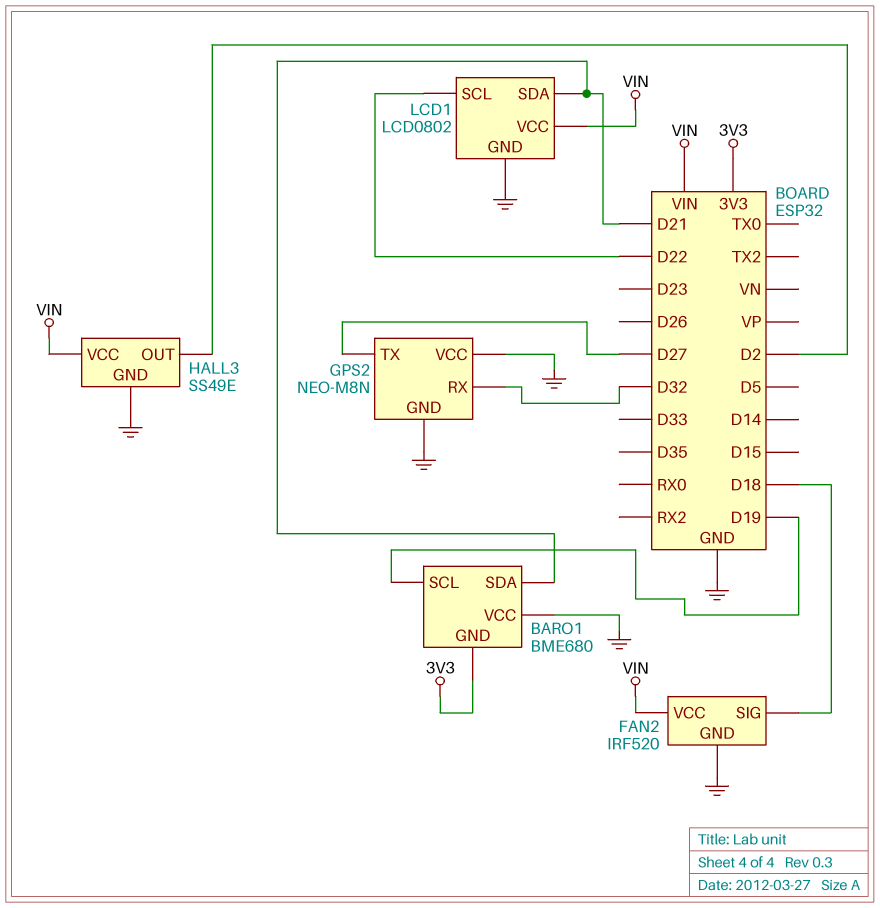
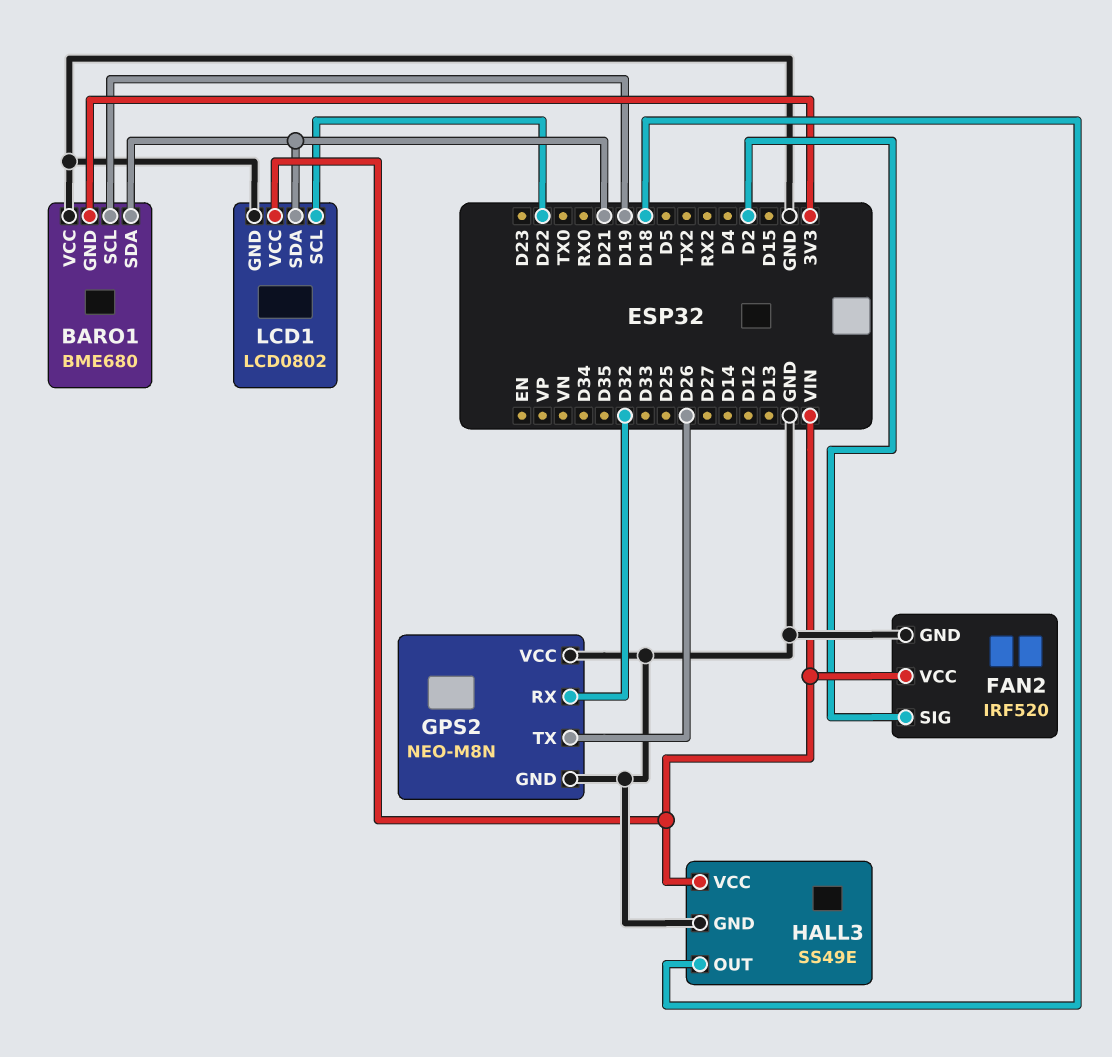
FAN2 pin SIG: D18 -> D2
GPS2 pin TX: D27 -> D26
HALL3 pin OUT: D2 -> D18

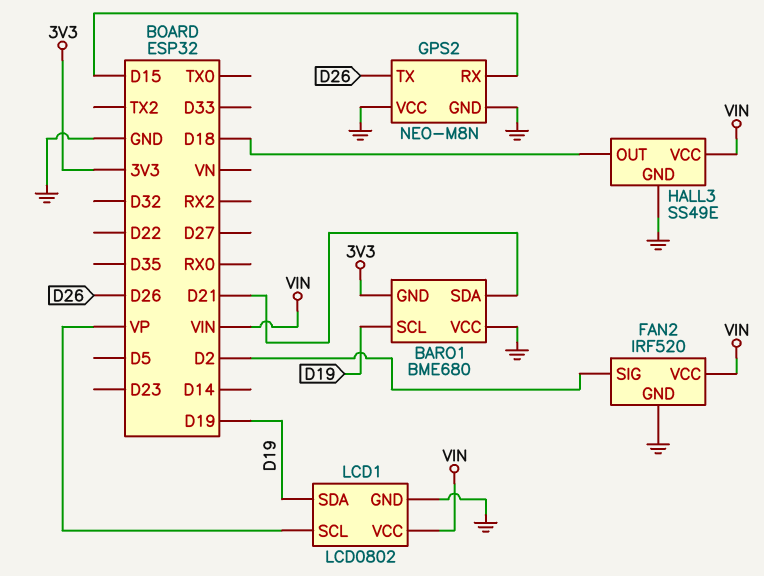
GPS2 pin RX: D32 -> D15
LCD1 pin SCL: D22 -> VP
LCD1 pin SDA: D21 -> D19

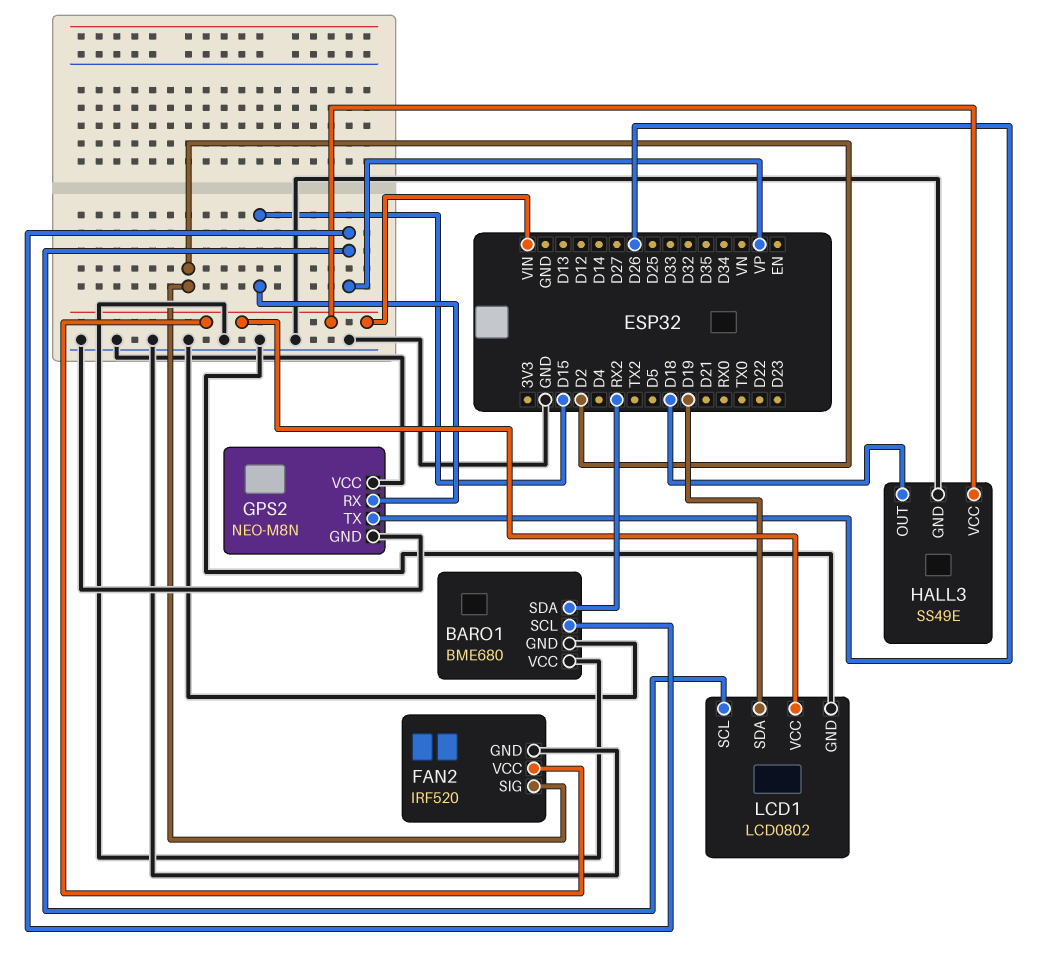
BARO1 pin GND: 3V3 -> GND
BARO1 pin SCL: D19 -> VP
BARO1 pin SDA: D21 -> RX2

